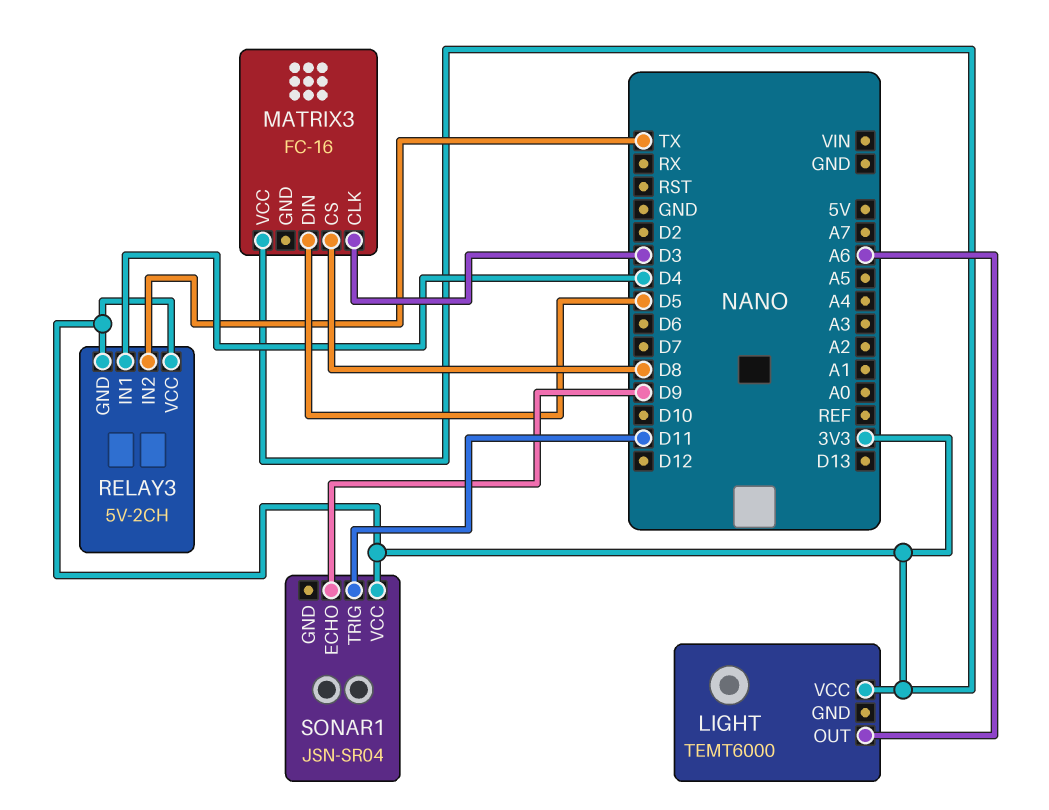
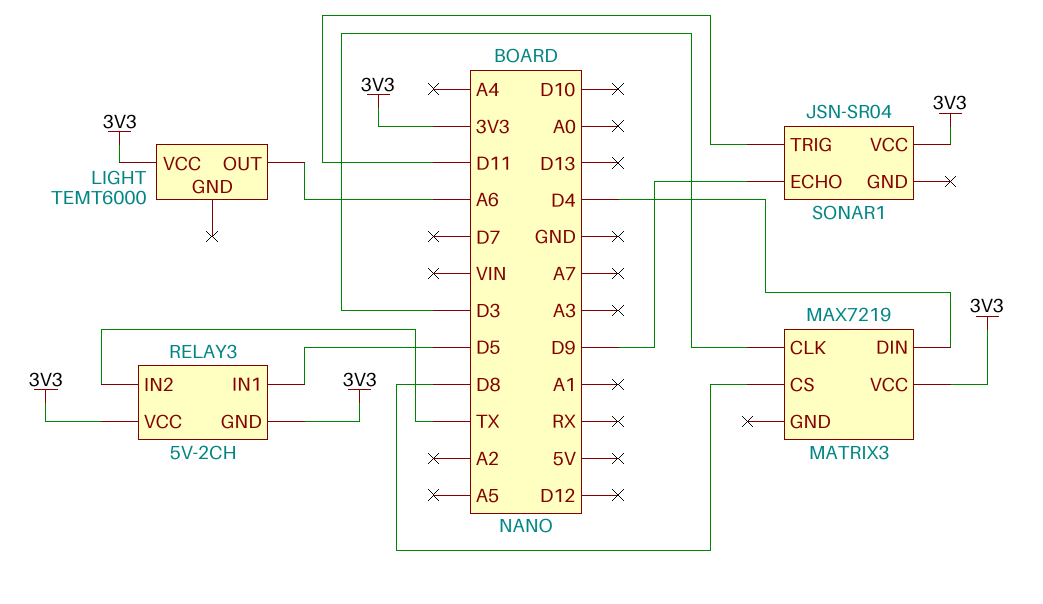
MATRIX3: FC-16 -> MAX7219
MATRIX3 pin DIN: D5 -> D4
RELAY3 pin IN1: D4 -> D5

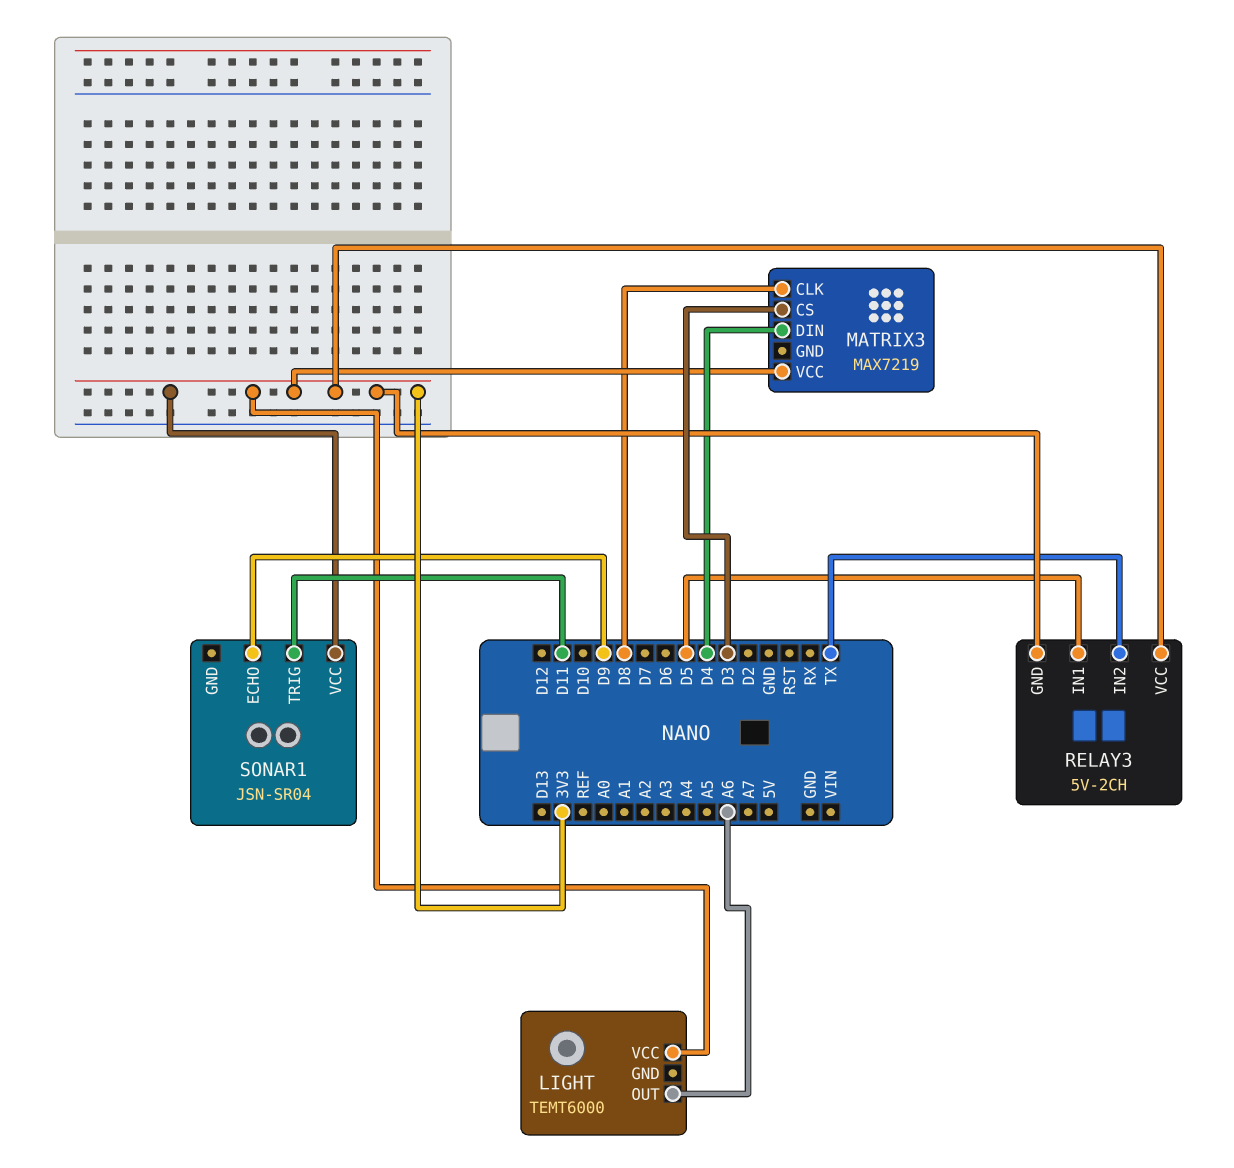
MATRIX3 pin CLK: D3 -> D8
MATRIX3 pin CS: D8 -> D3

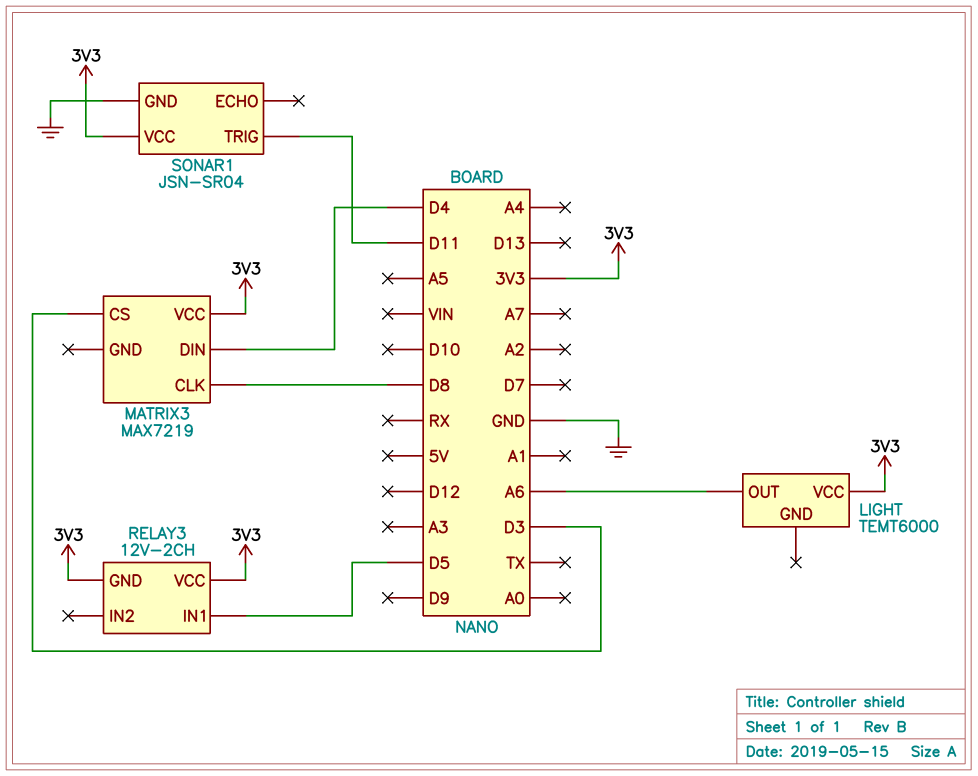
RELAY3: 5V-2CH -> 12V-2CH
RELAY3 pin IN2: TX -> none
SONAR1 pin ECHO: D9 -> none
SONAR1 pin GND: none -> GND

